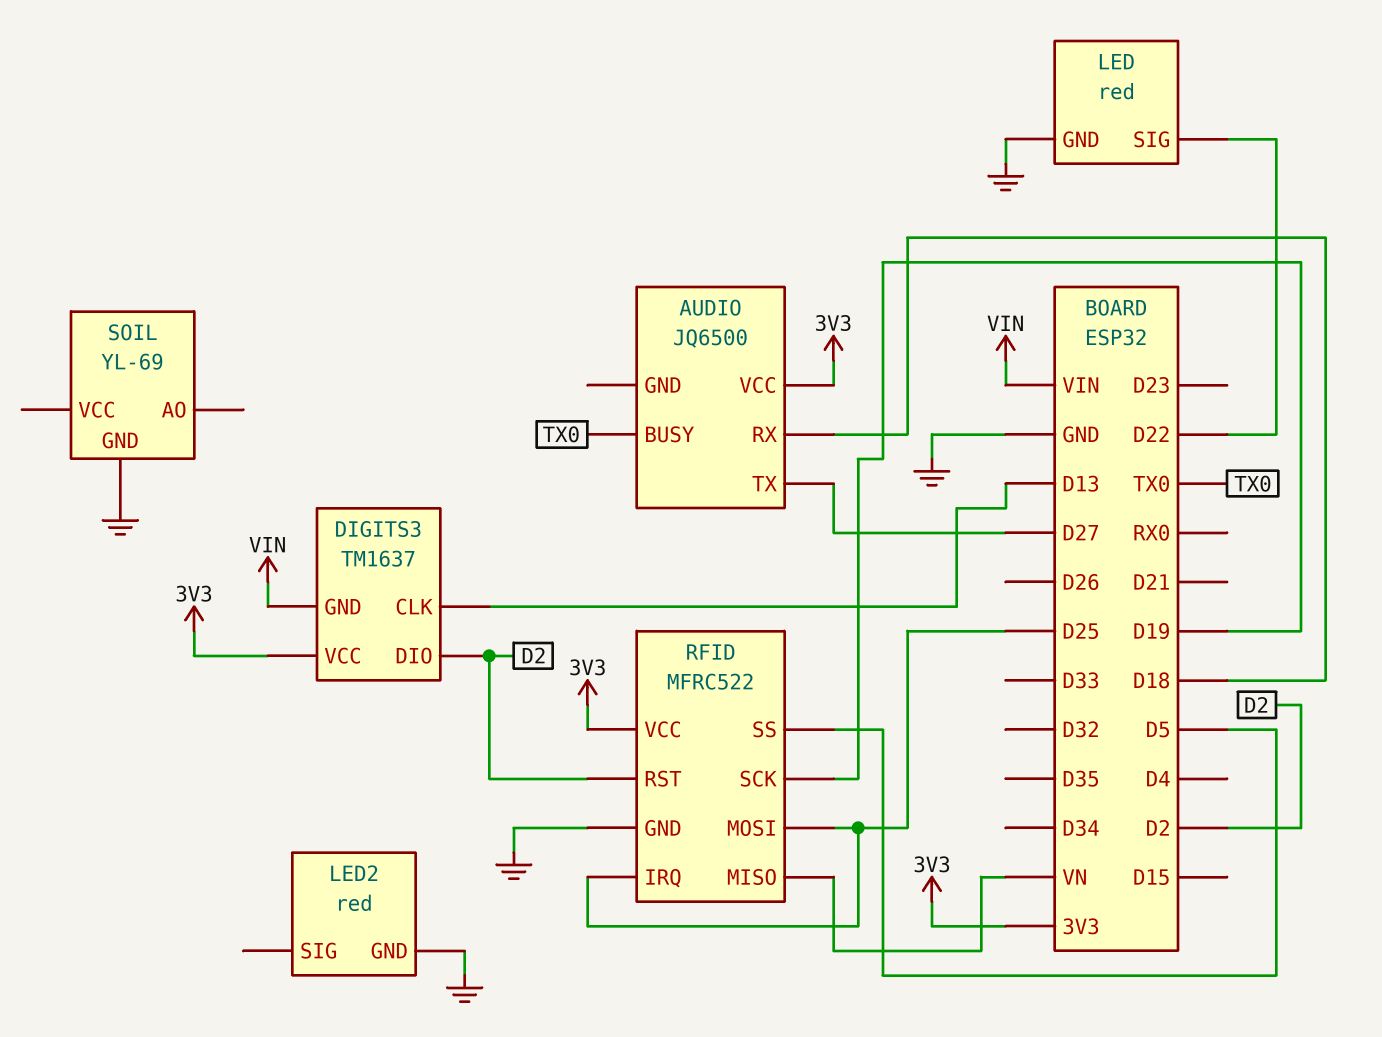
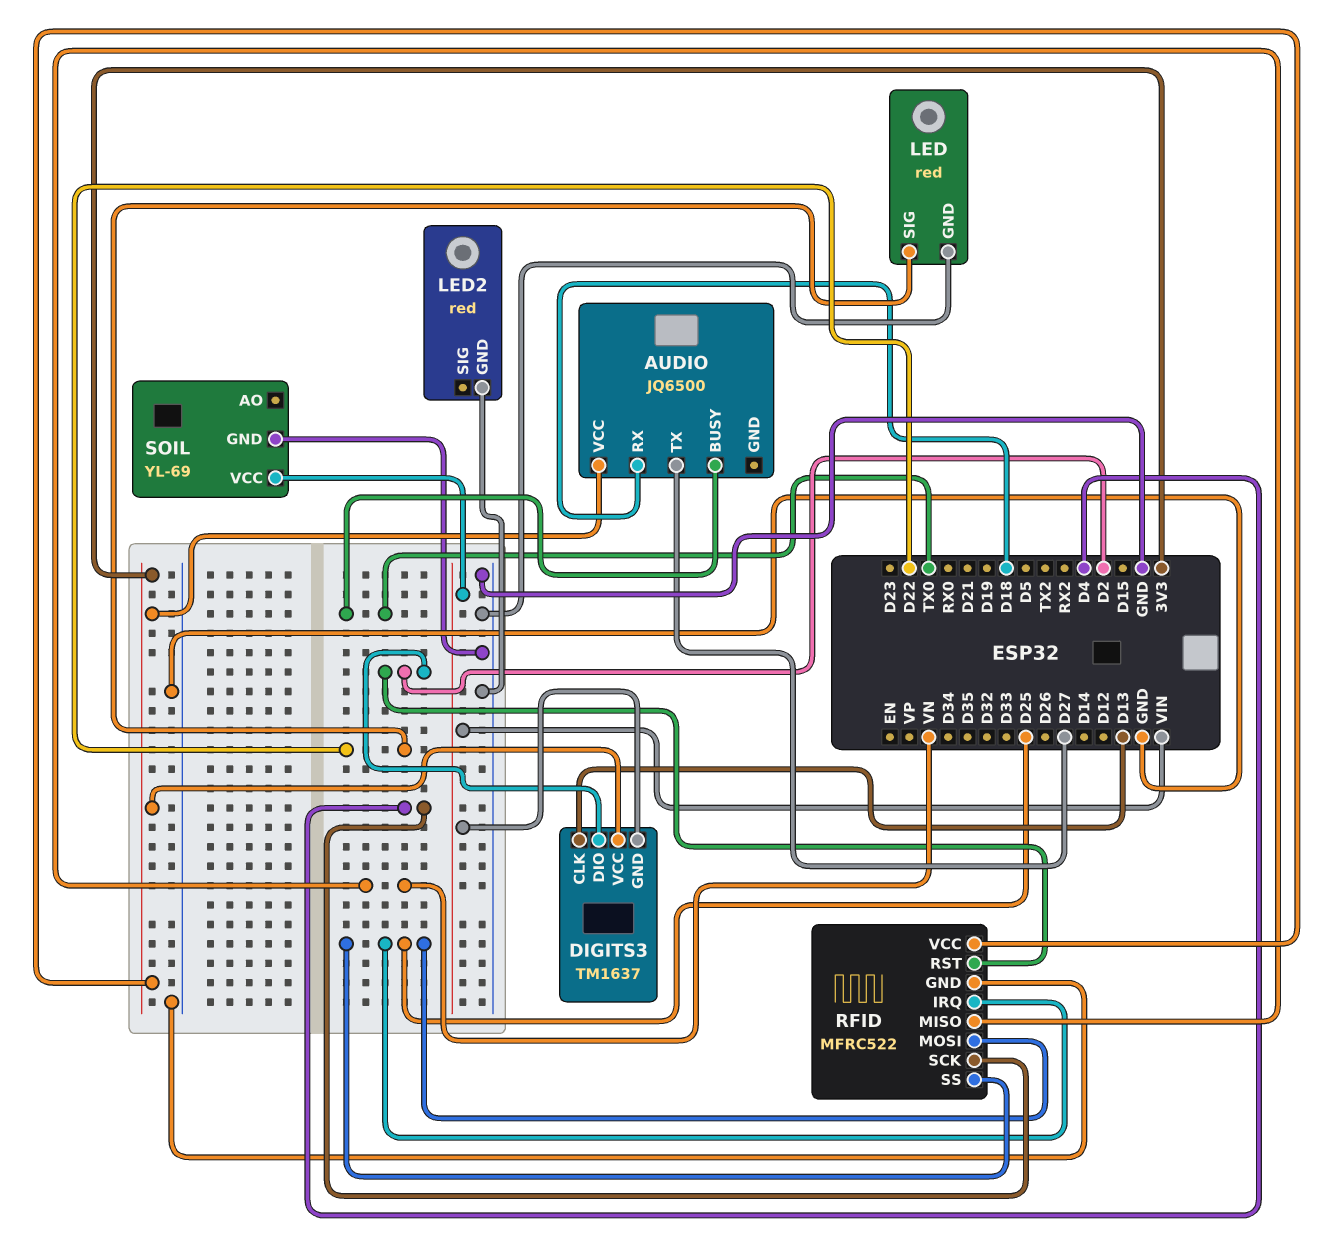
RFID pin SCK: D19 -> D4
RFID pin SS: D5 -> D25
SOIL pin VCC: none -> VIN

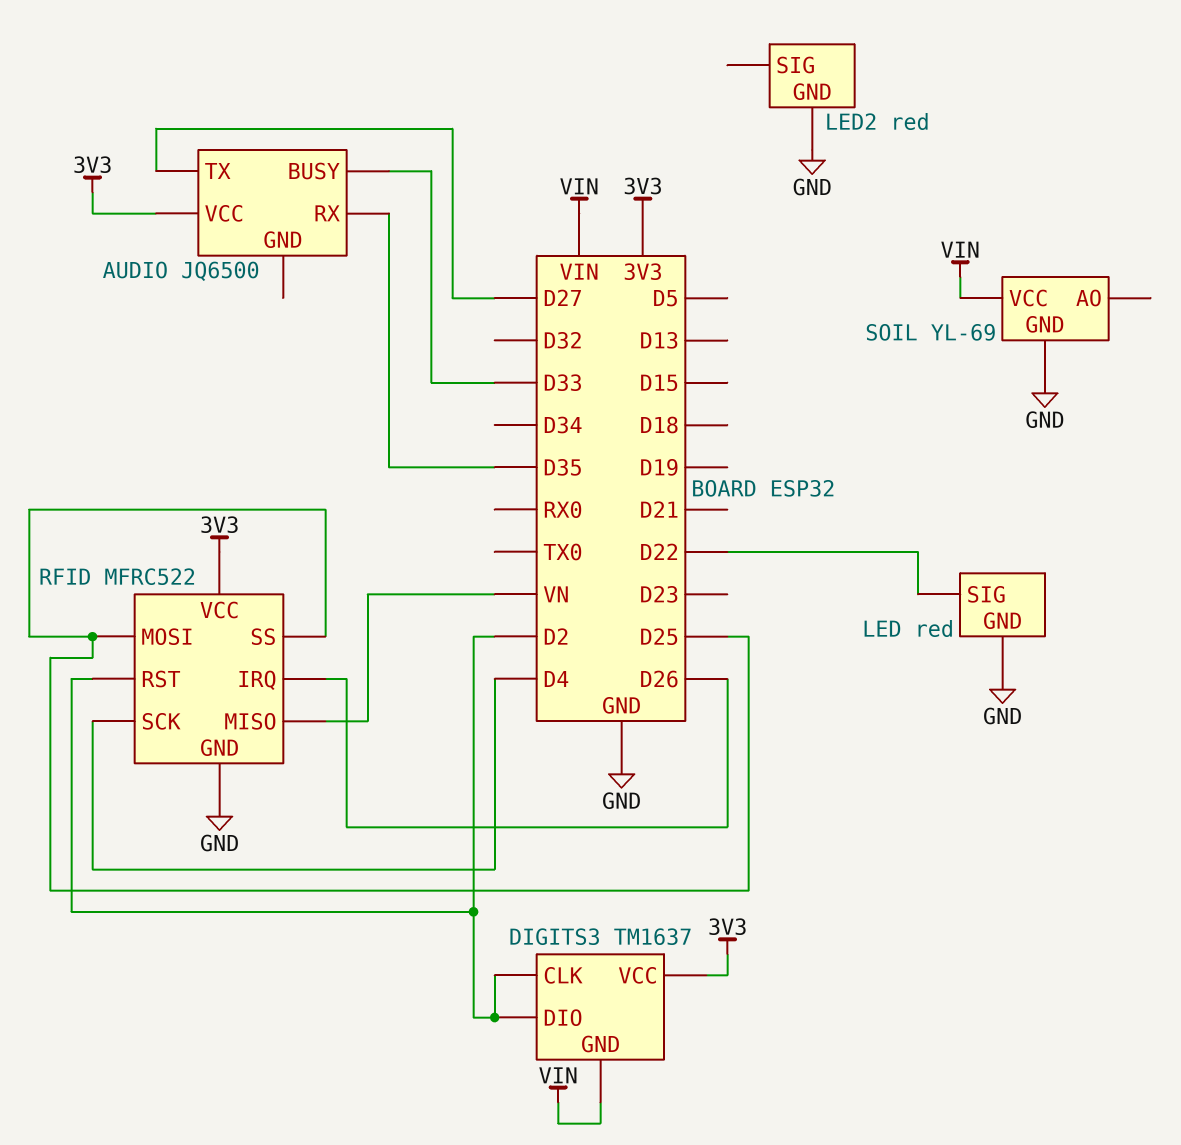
AUDIO pin BUSY: TX0 -> D33
AUDIO pin RX: D18 -> D35
DIGITS3 pin CLK: D13 -> D2
RFID pin IRQ: D25 -> D26

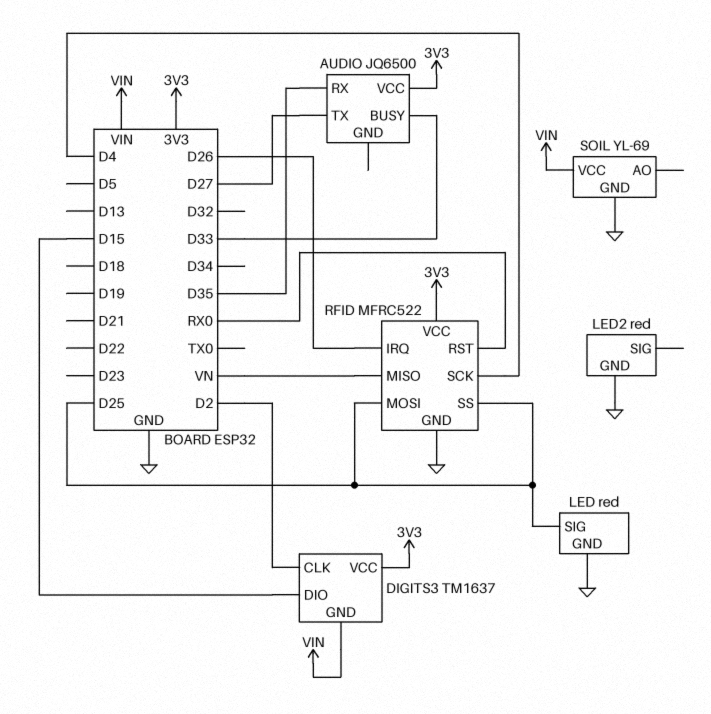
DIGITS3 pin DIO: D2 -> D15
LED pin SIG: D22 -> D25
RFID pin RST: D2 -> RX0

